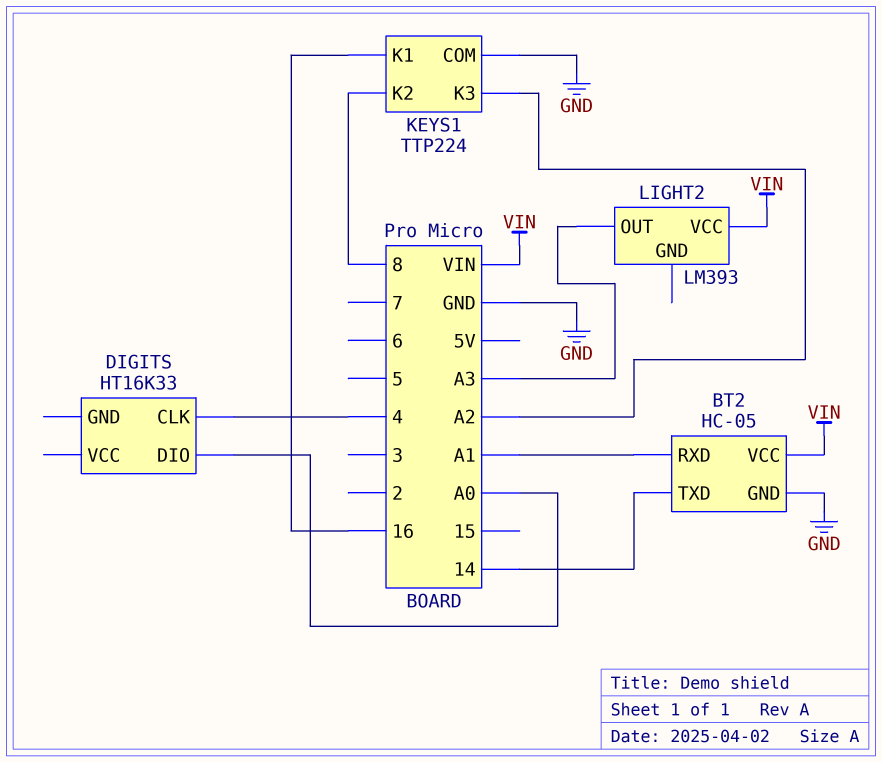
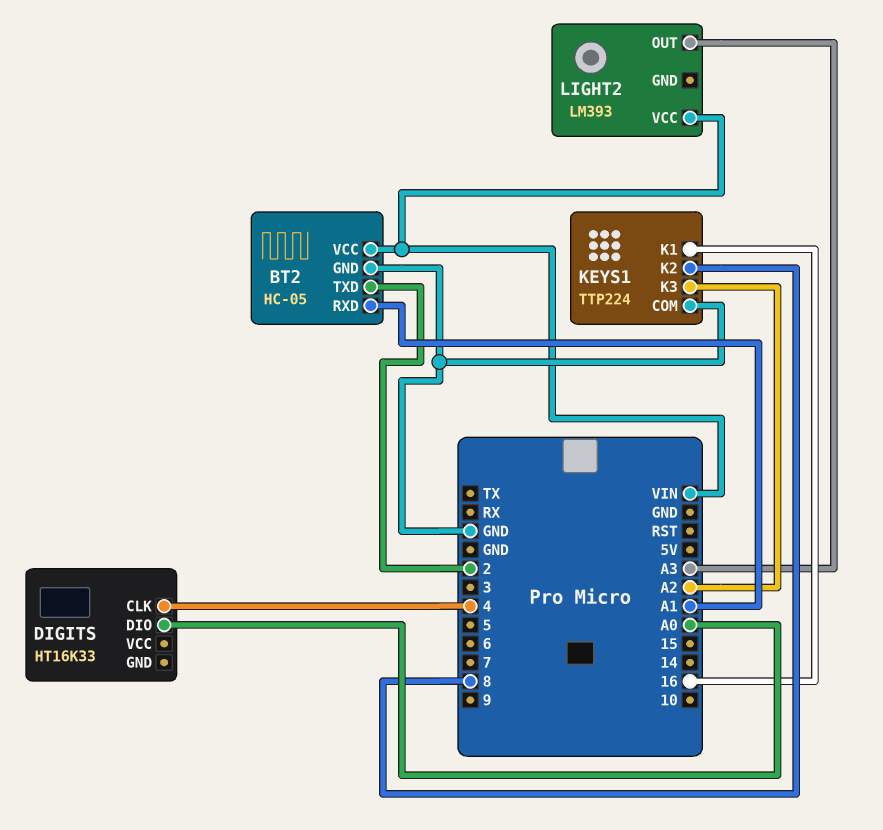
BT2 pin TXD: 14 -> 2

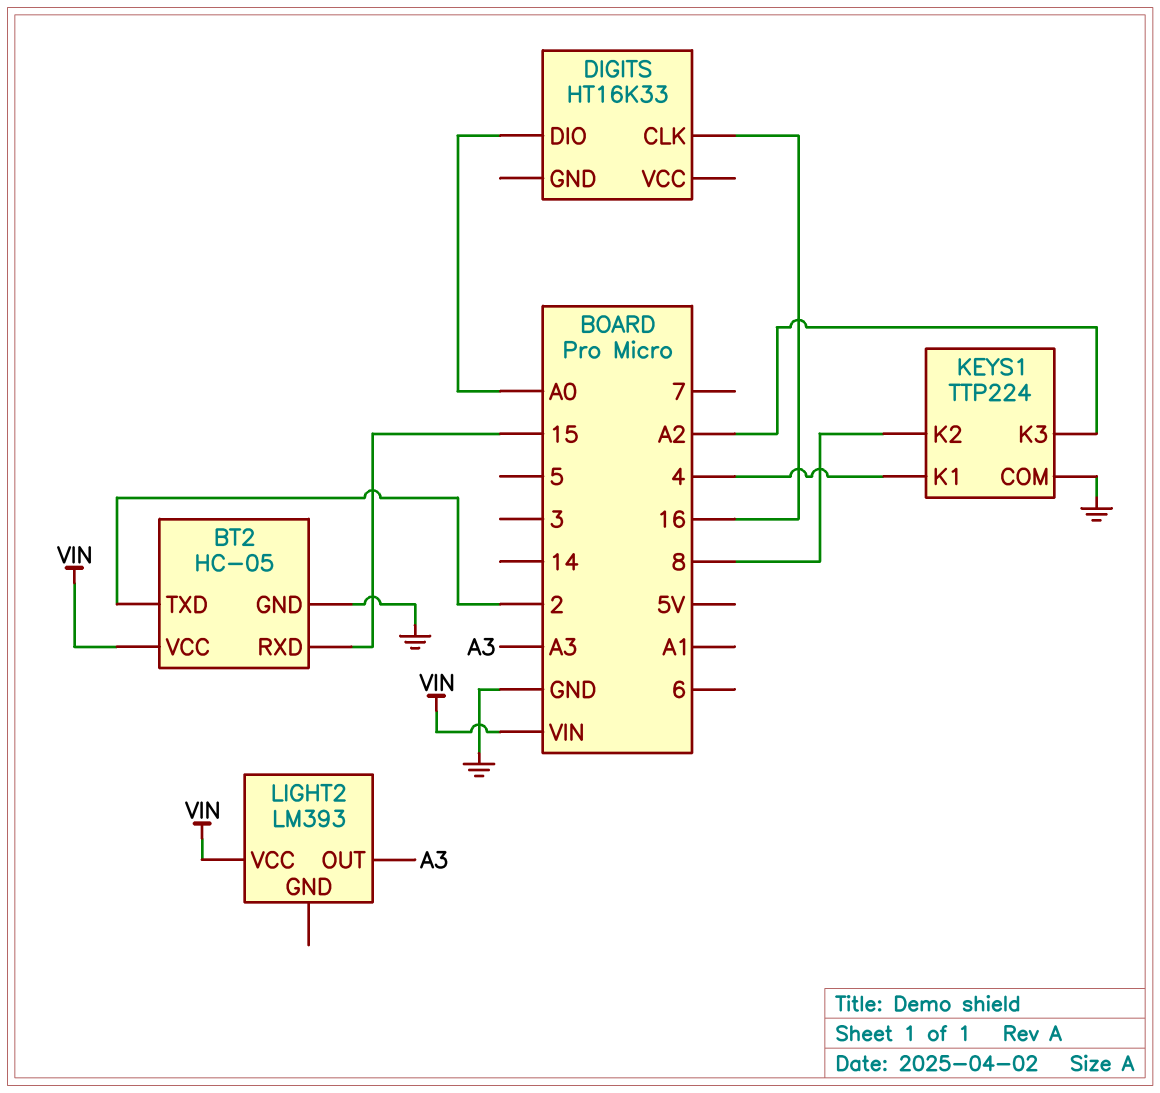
BT2 pin RXD: A1 -> 15
DIGITS pin CLK: 4 -> 16
KEYS1 pin K1: 16 -> 4

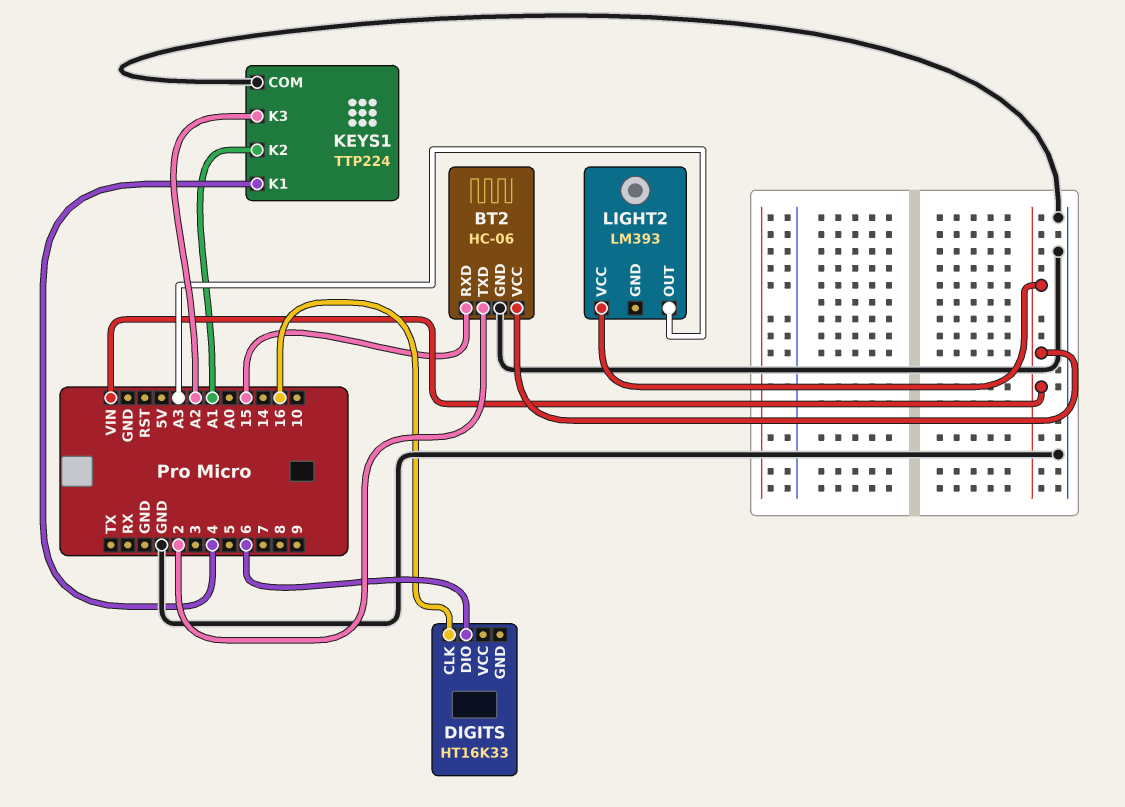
BT2: HC-05 -> HC-06
DIGITS pin DIO: A0 -> 6
KEYS1 pin K2: 8 -> A1

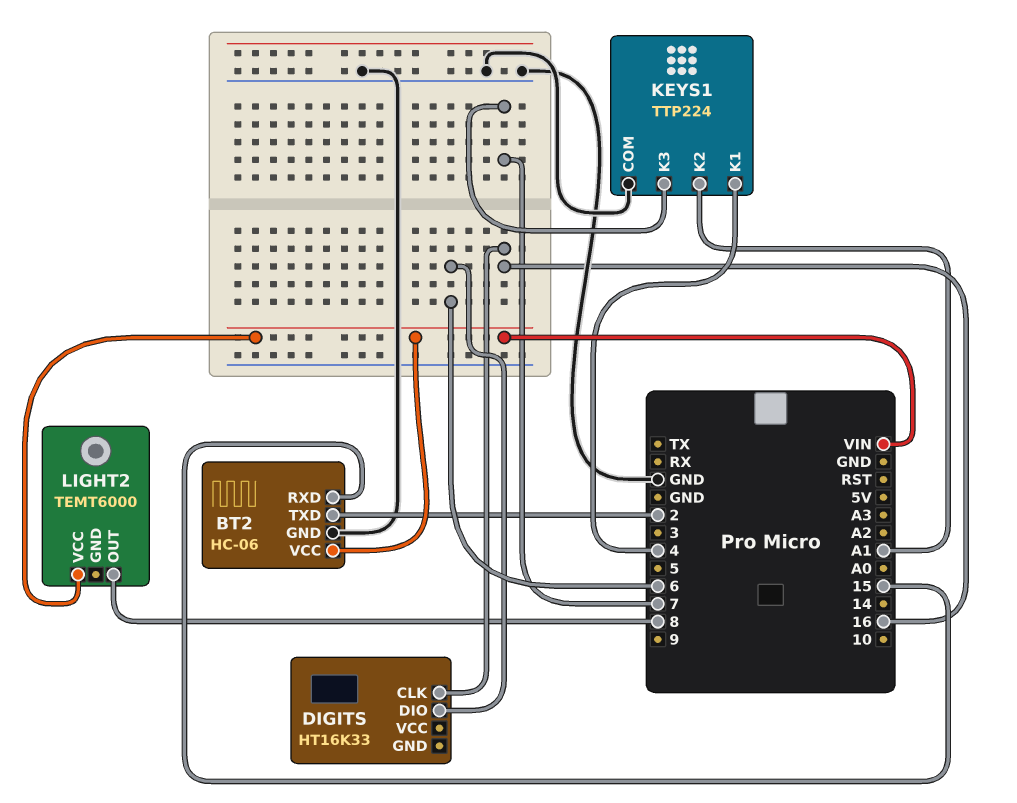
KEYS1 pin K3: A2 -> 7
LIGHT2: LM393 -> TEMT6000
LIGHT2 pin OUT: A3 -> 8

